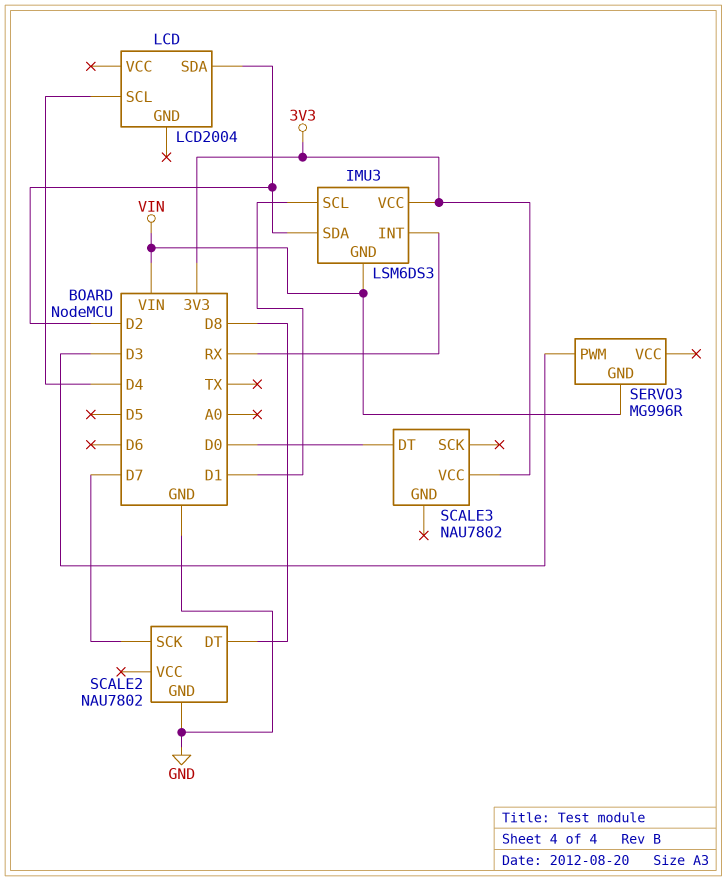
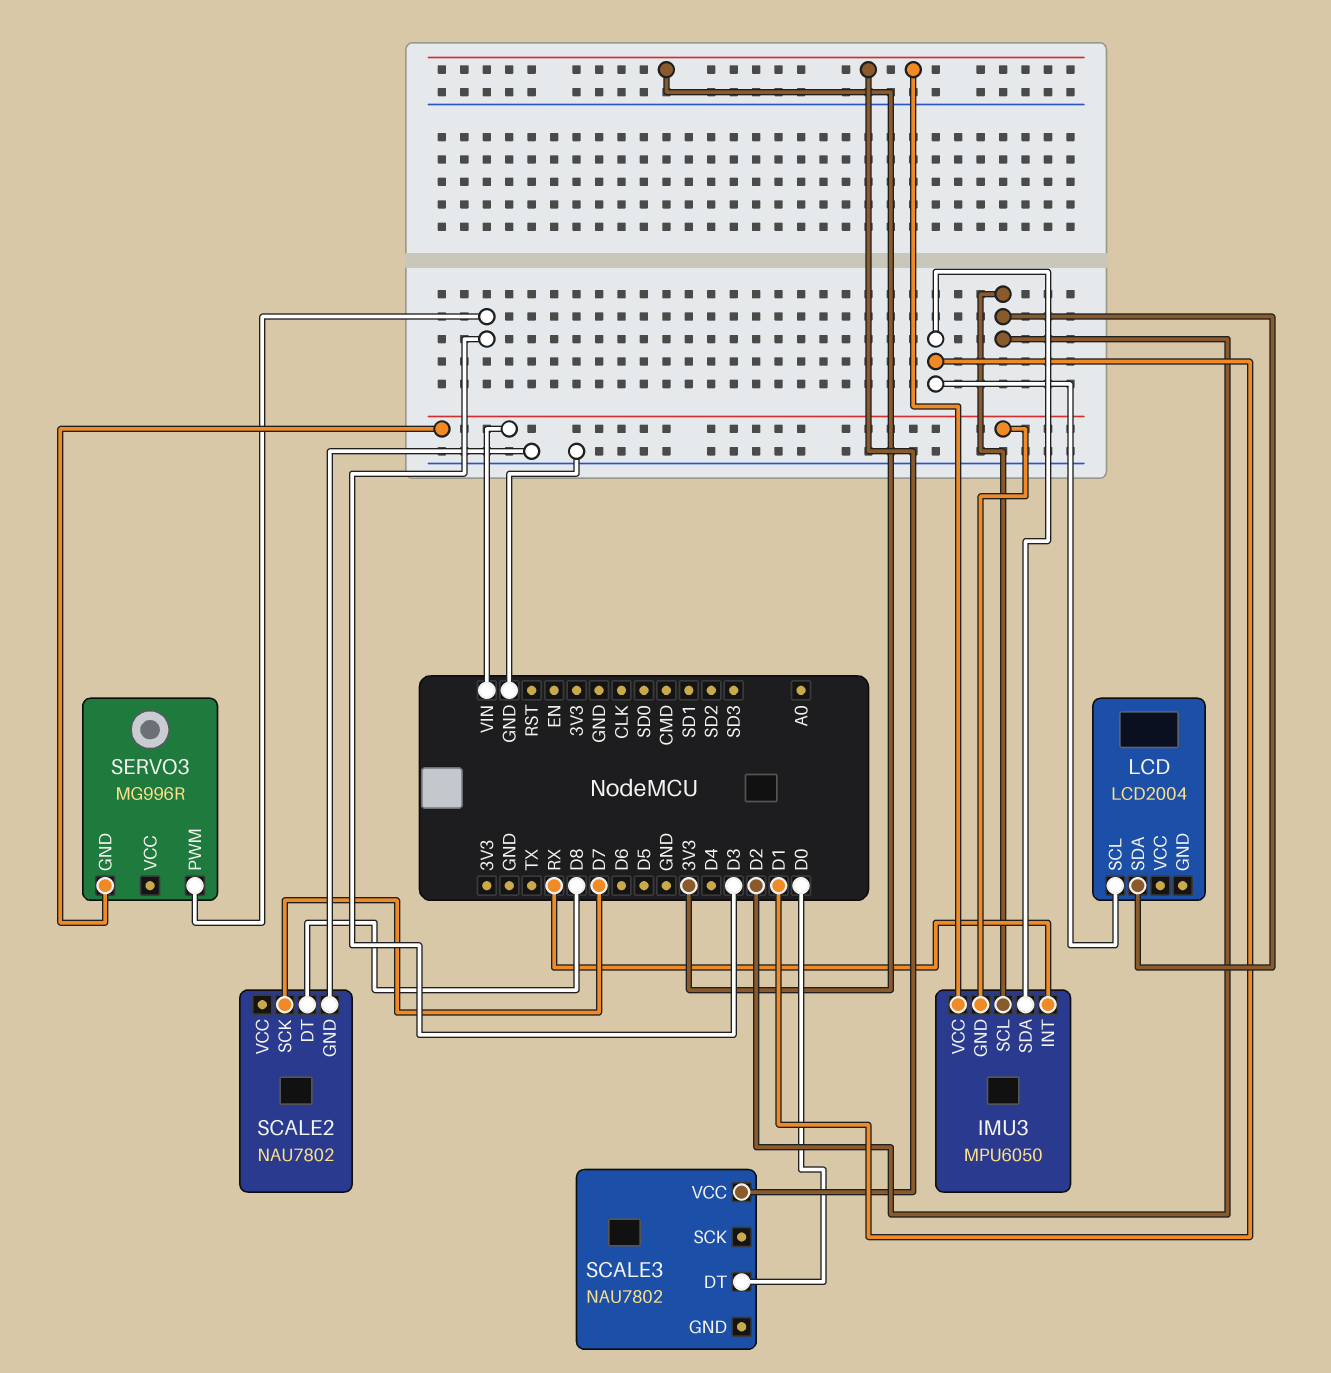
IMU3: LSM6DS3 -> MPU6050
IMU3 pin SCL: D1 -> D2
IMU3 pin SDA: D2 -> D1
LCD pin SCL: D4 -> D1

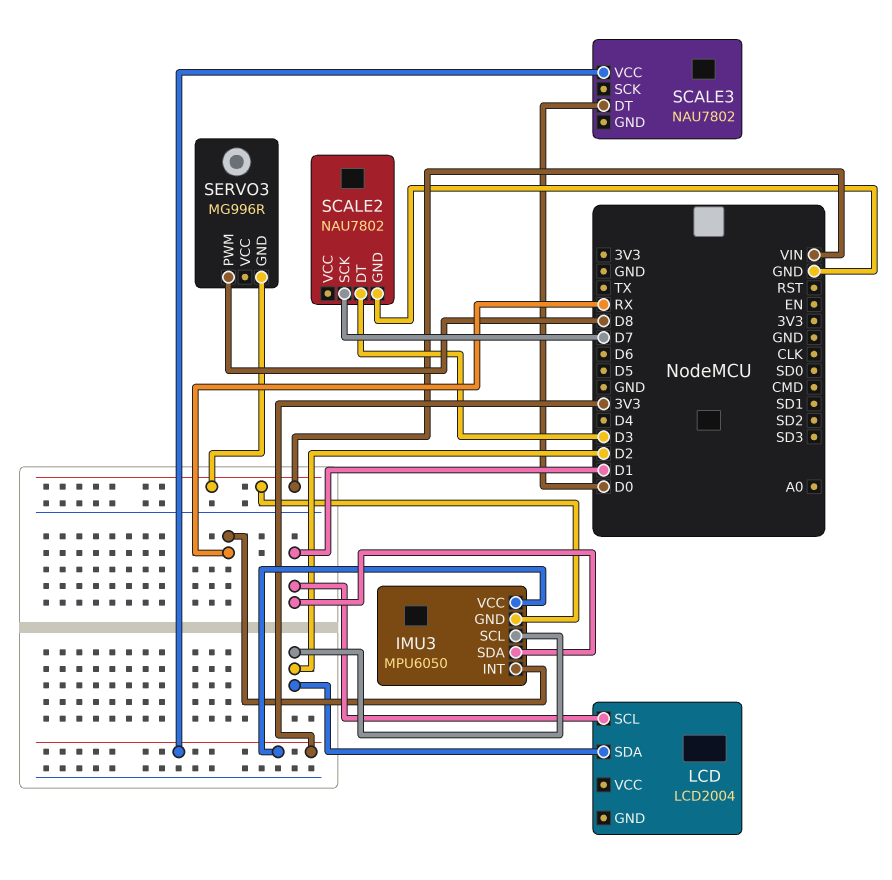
SCALE2 pin DT: D8 -> D3
SERVO3 pin PWM: D3 -> D8

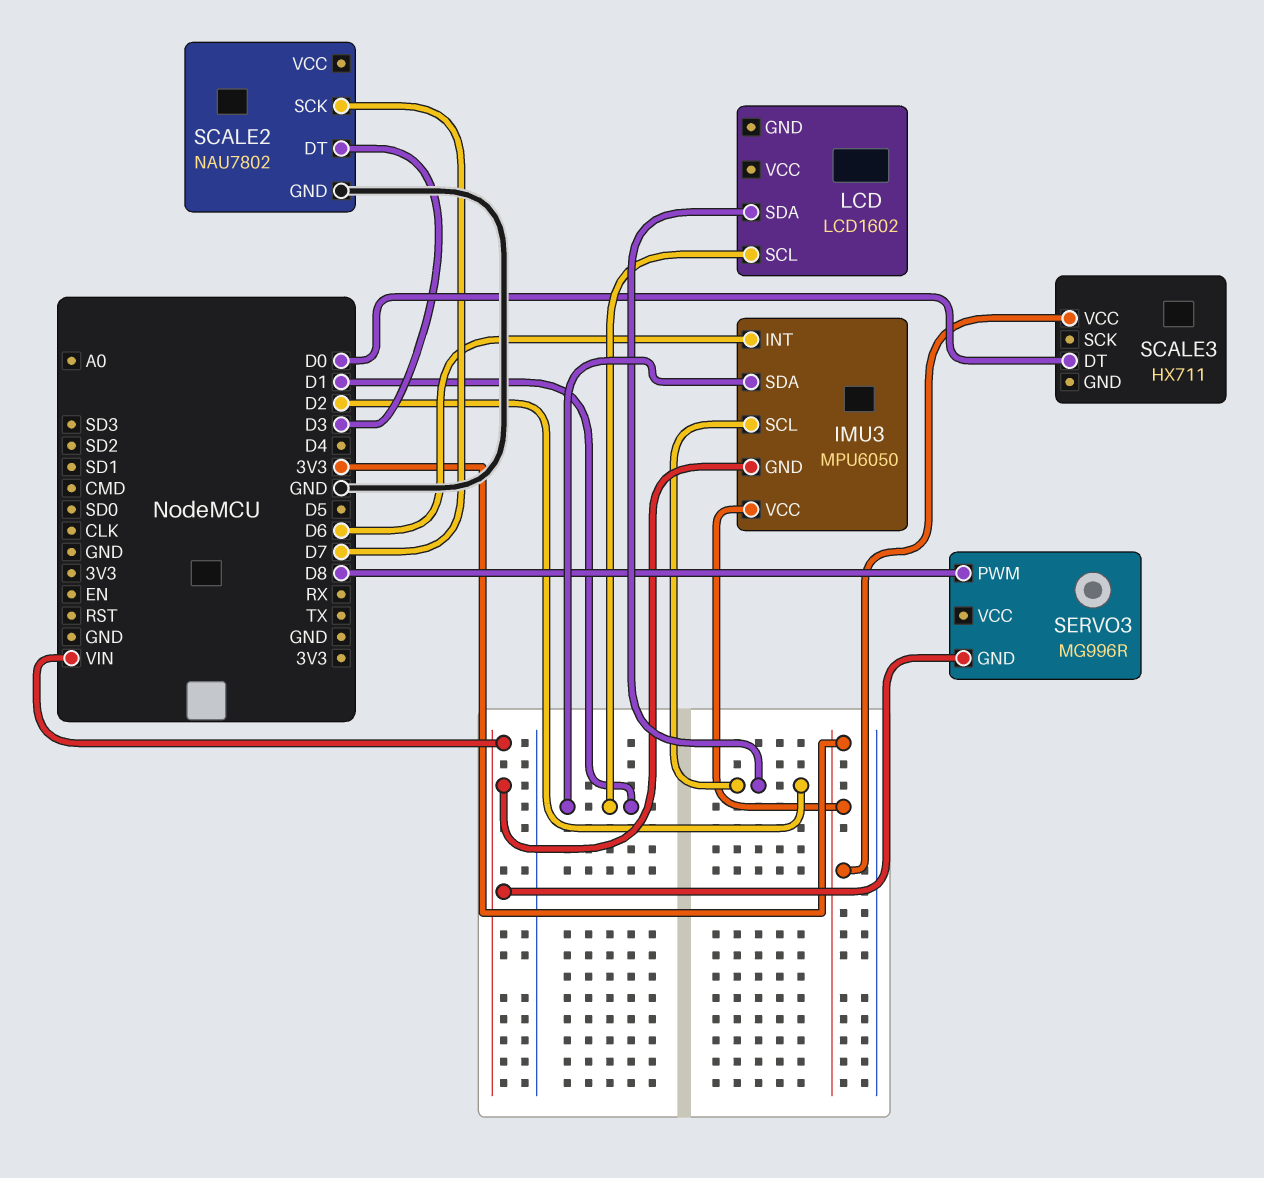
IMU3 pin INT: RX -> D6
LCD: LCD2004 -> LCD1602
SCALE3: NAU7802 -> HX711

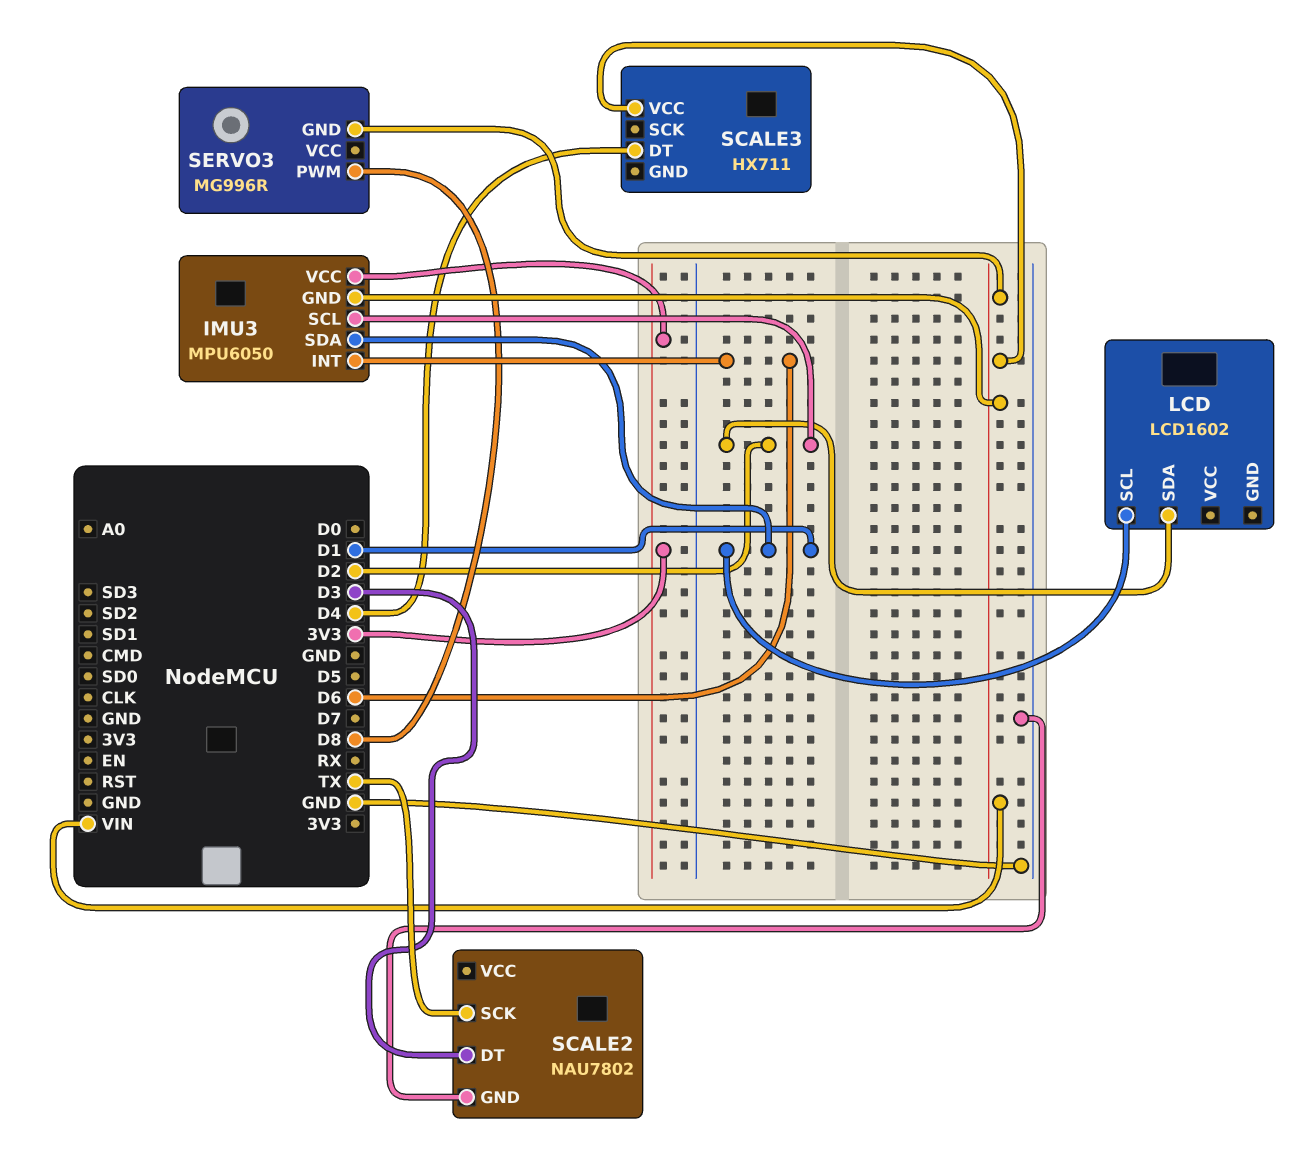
SCALE2 pin SCK: D7 -> TX
SCALE3 pin DT: D0 -> D4
SCALE3 pin VCC: 3V3 -> VIN

